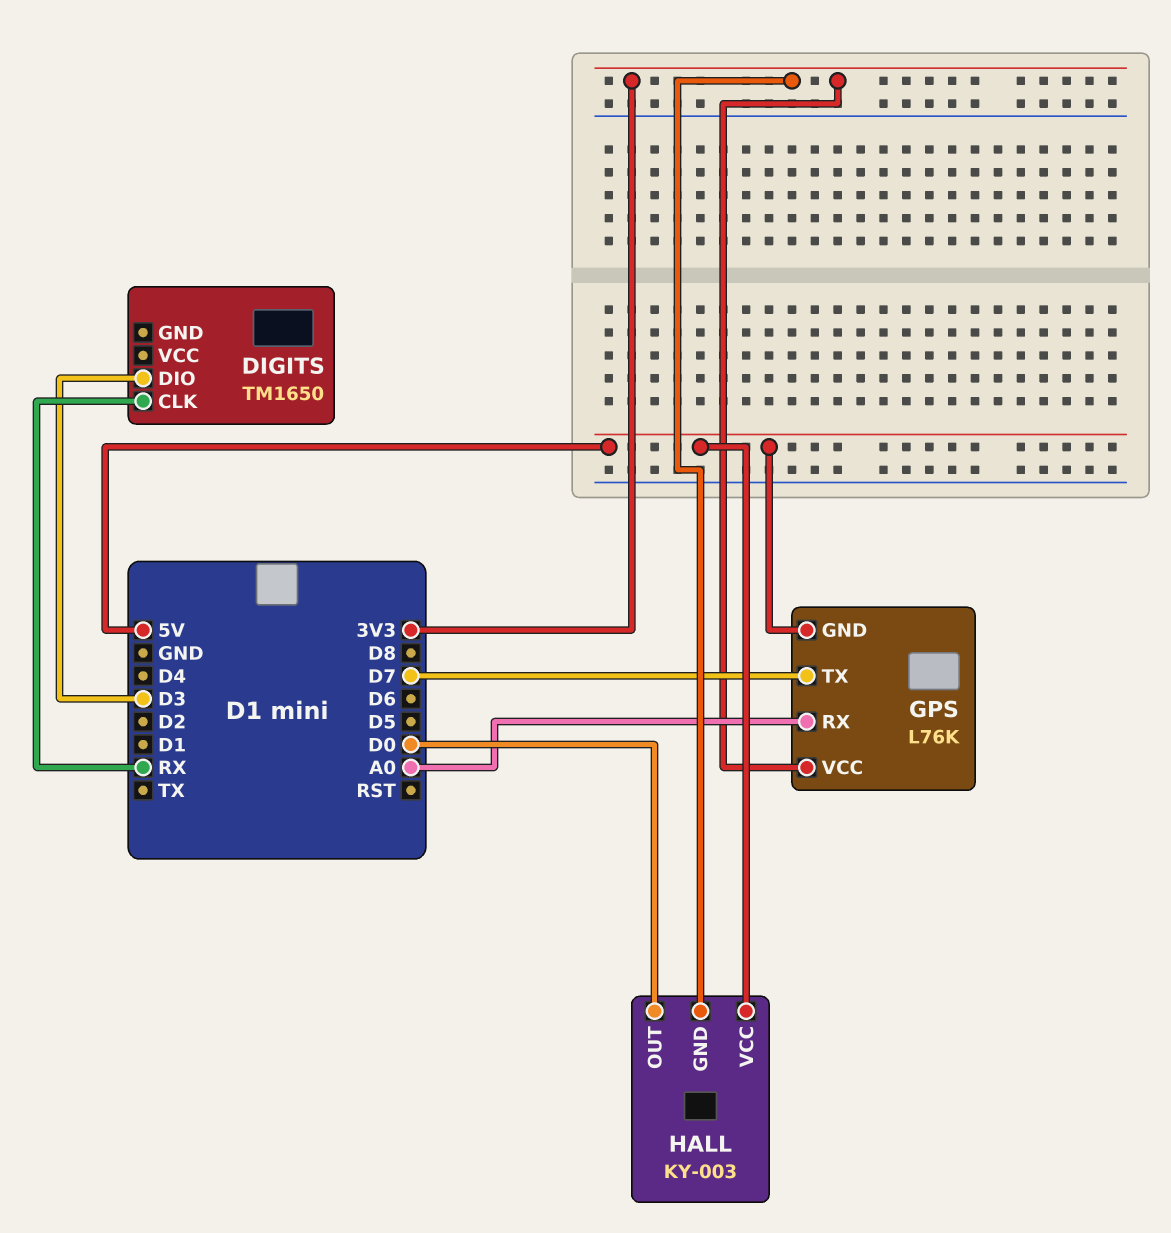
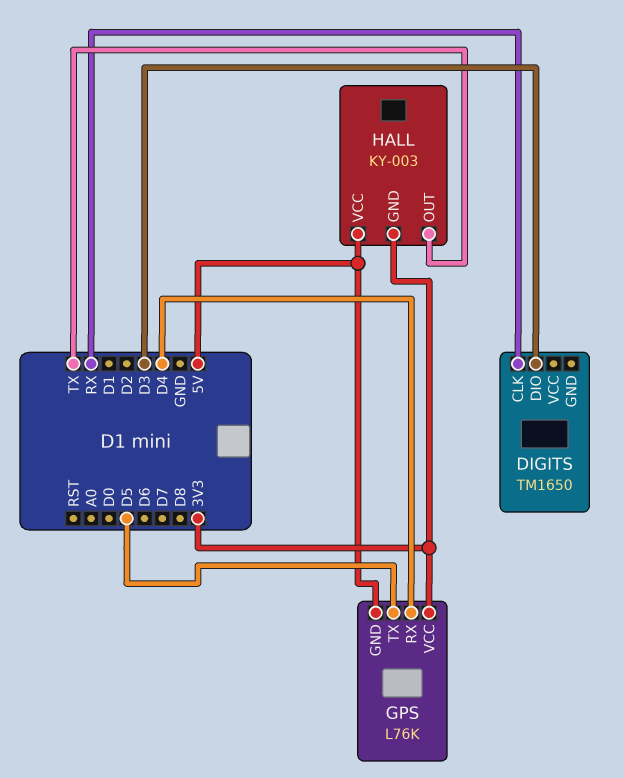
GPS pin RX: A0 -> D4
GPS pin TX: D7 -> D5
HALL pin OUT: D0 -> TX

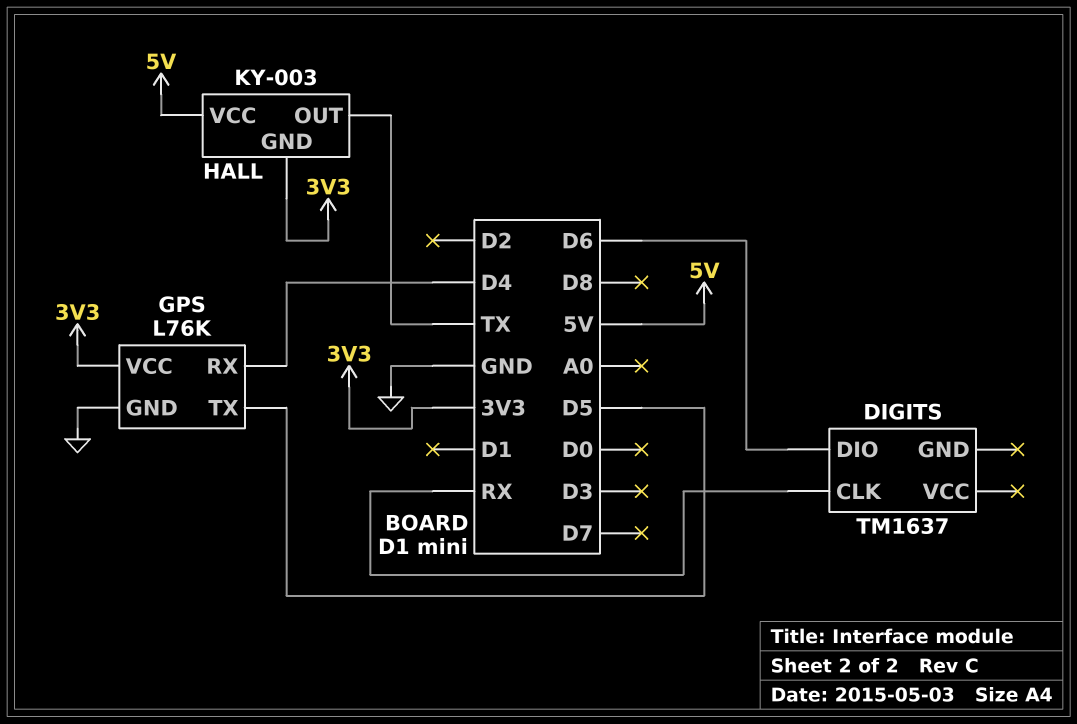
DIGITS: TM1650 -> TM1637
DIGITS pin DIO: D3 -> D6
GPS pin GND: 5V -> GND

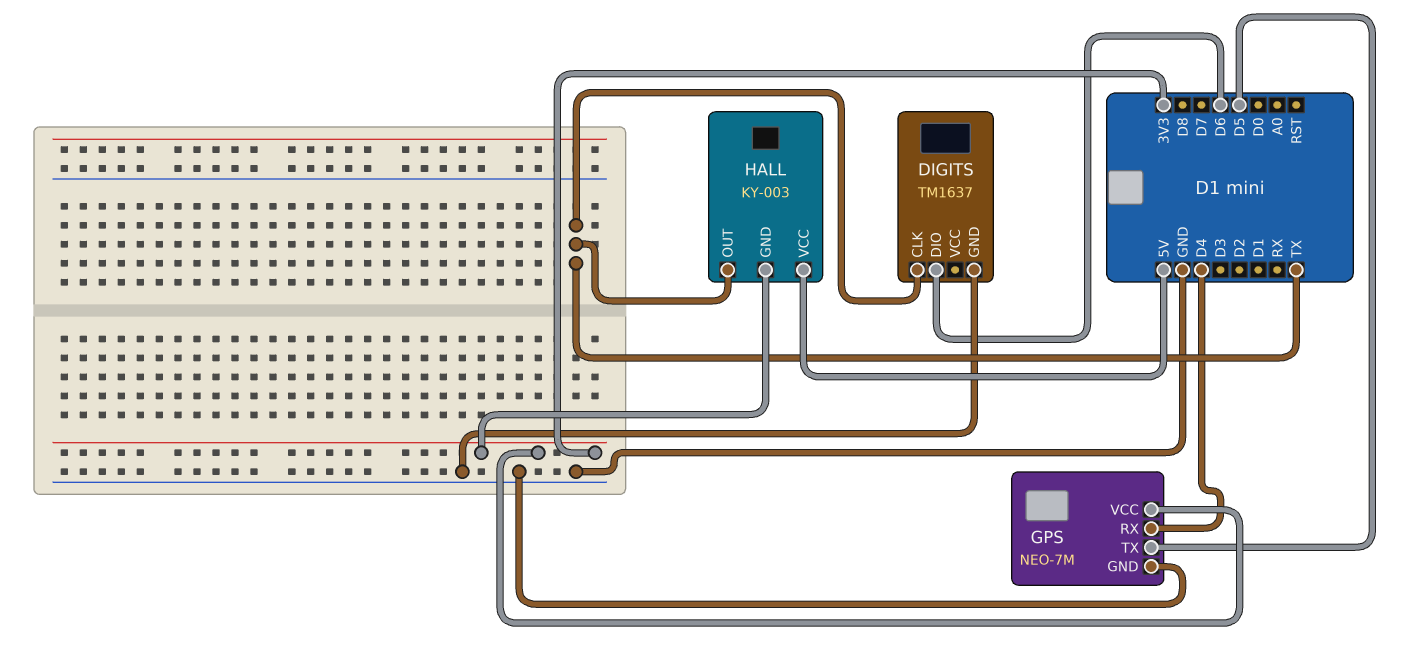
DIGITS pin CLK: RX -> TX
DIGITS pin GND: none -> GND
GPS: L76K -> NEO-7M

